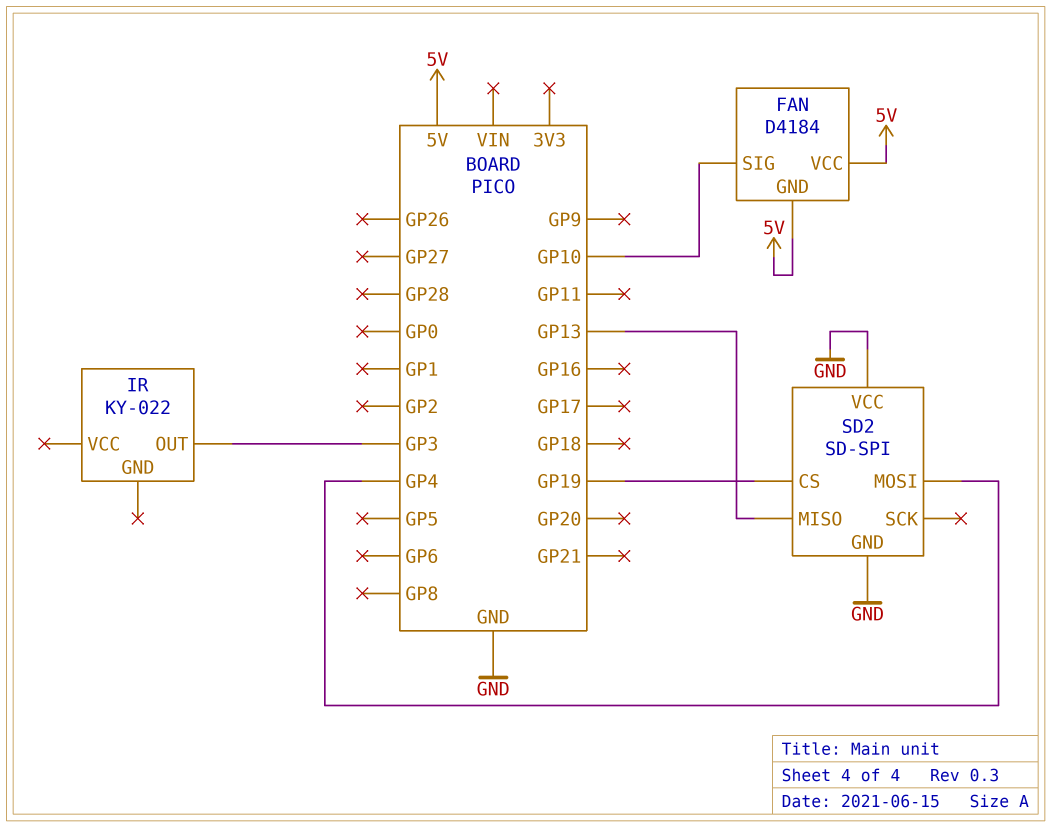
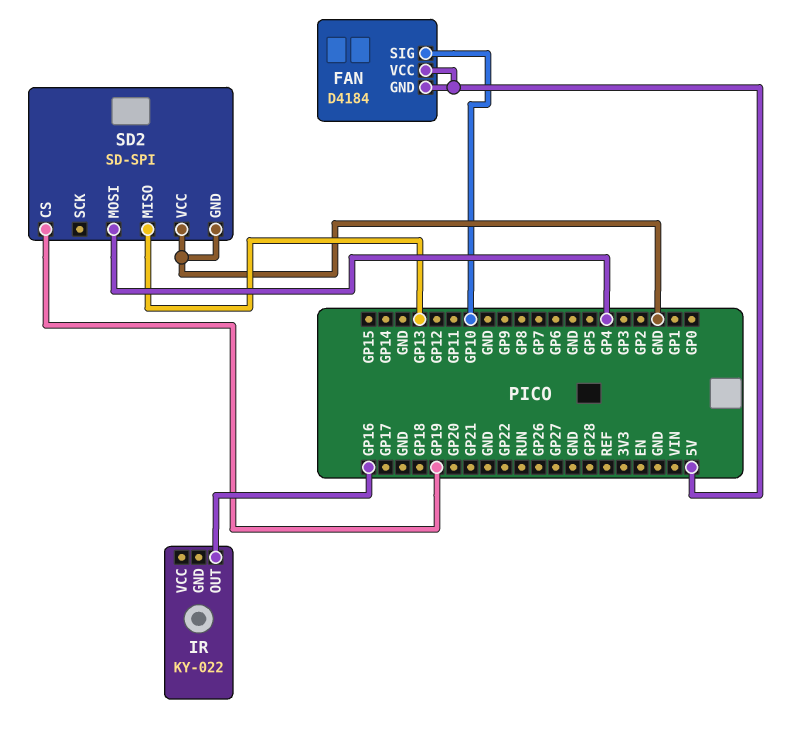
IR pin OUT: GP3 -> GP16

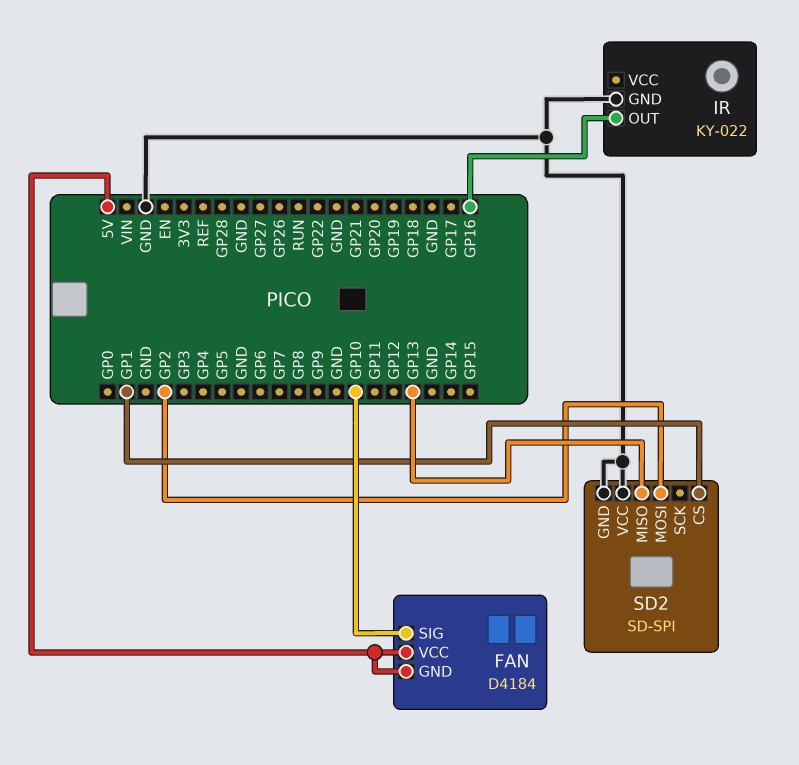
IR pin GND: none -> GND
SD2 pin CS: GP19 -> GP1
SD2 pin MOSI: GP4 -> GP2

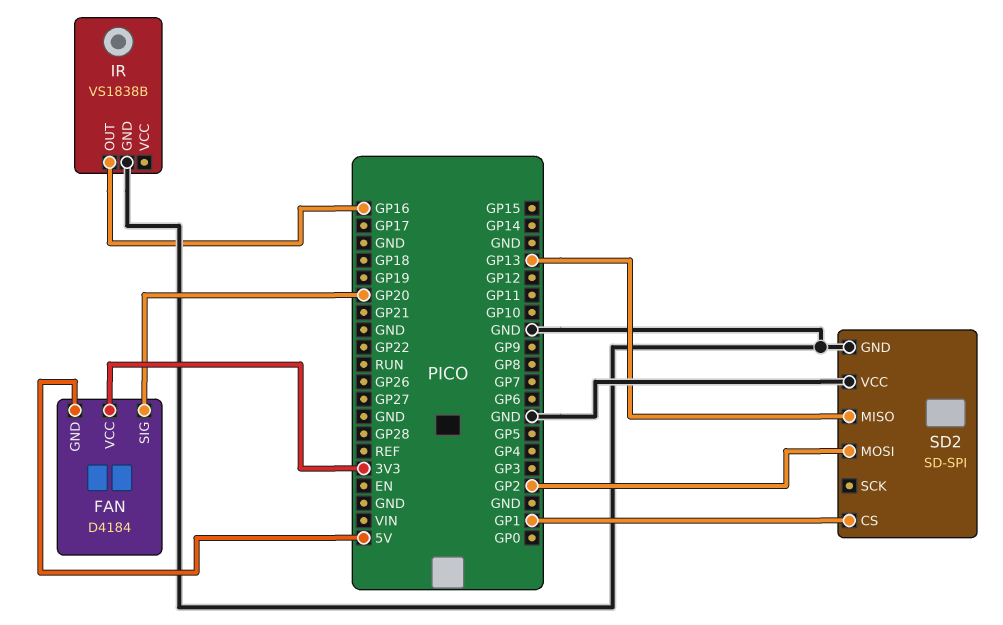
FAN pin SIG: GP10 -> GP20
FAN pin VCC: 5V -> 3V3
IR: KY-022 -> VS1838B

